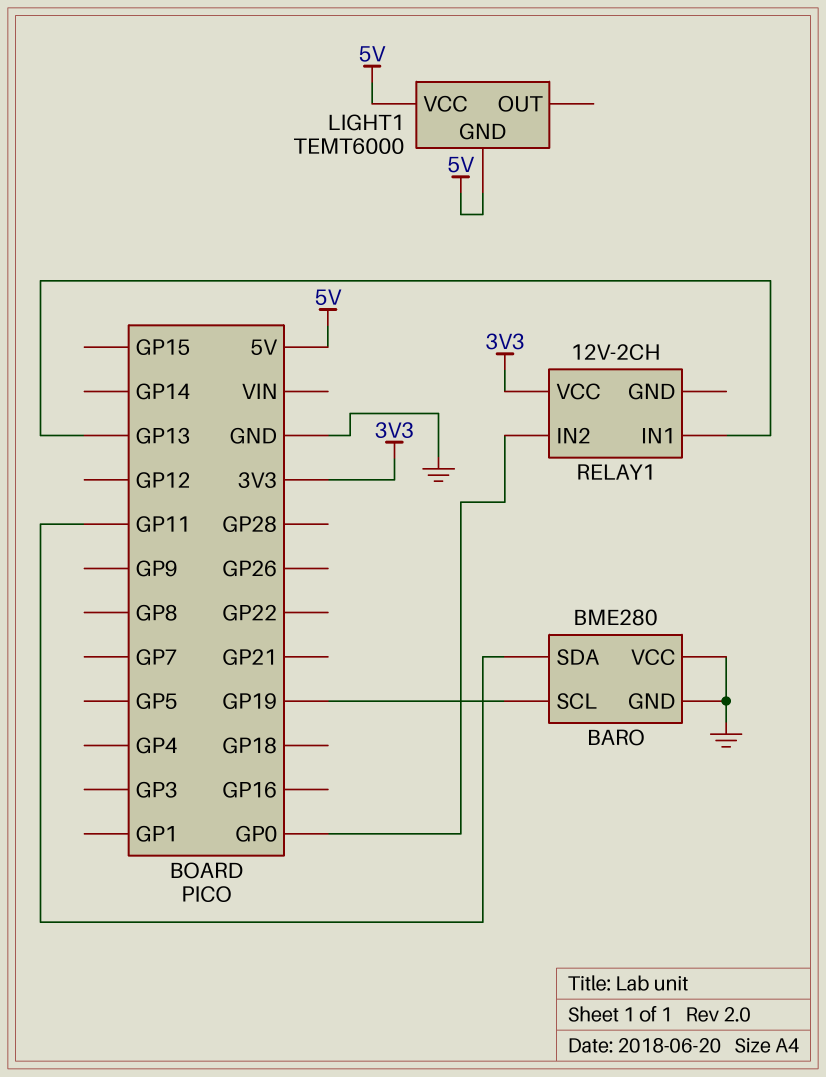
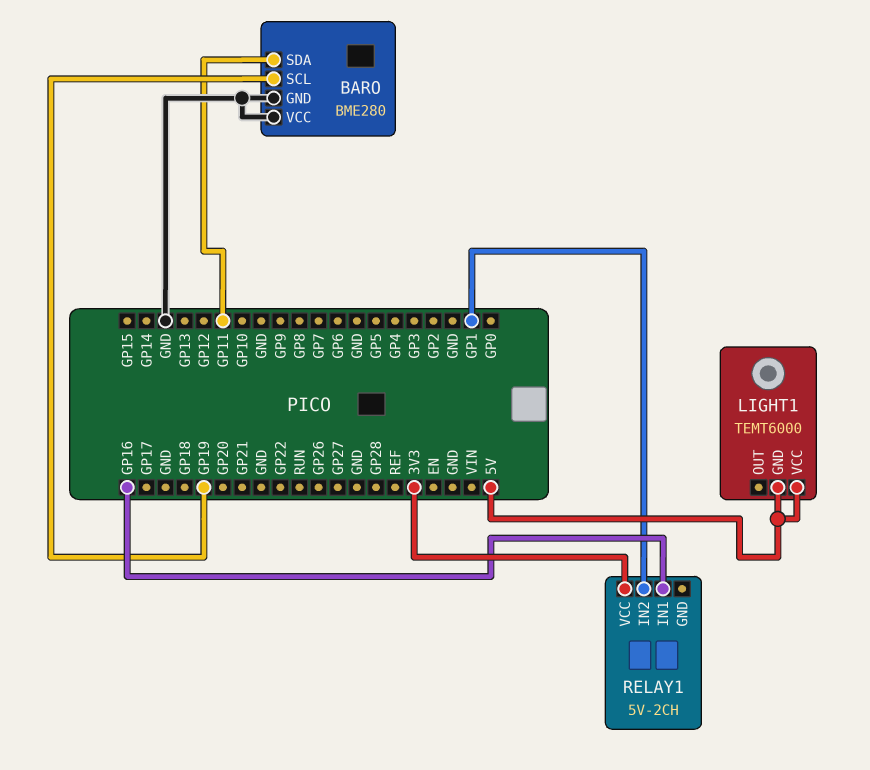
RELAY1: 12V-2CH -> 5V-2CH
RELAY1 pin IN1: GP13 -> GP16
RELAY1 pin IN2: GP0 -> GP1

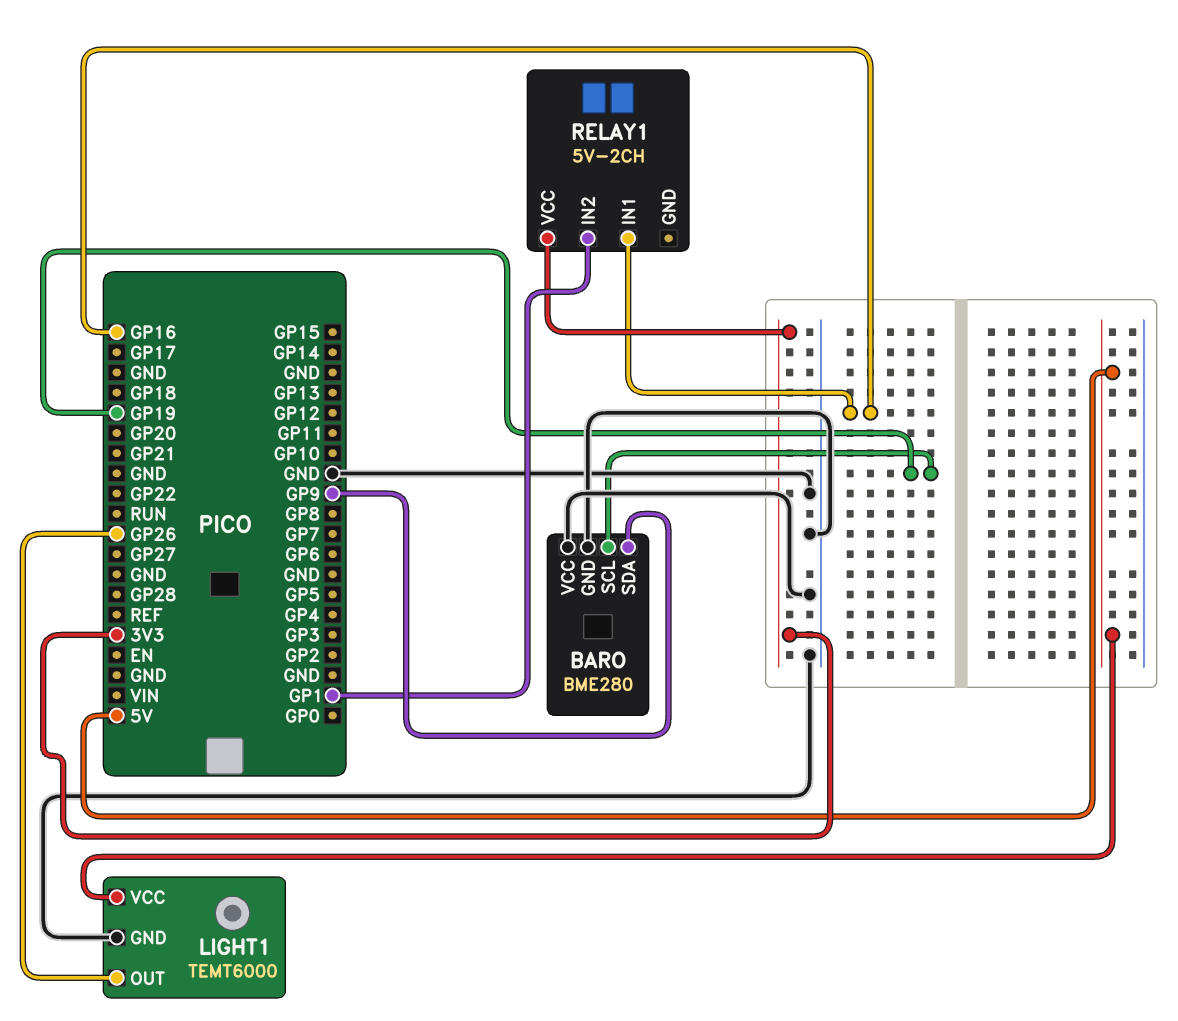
BARO pin SDA: GP11 -> GP9
LIGHT1 pin GND: 5V -> GND
LIGHT1 pin OUT: none -> GP26

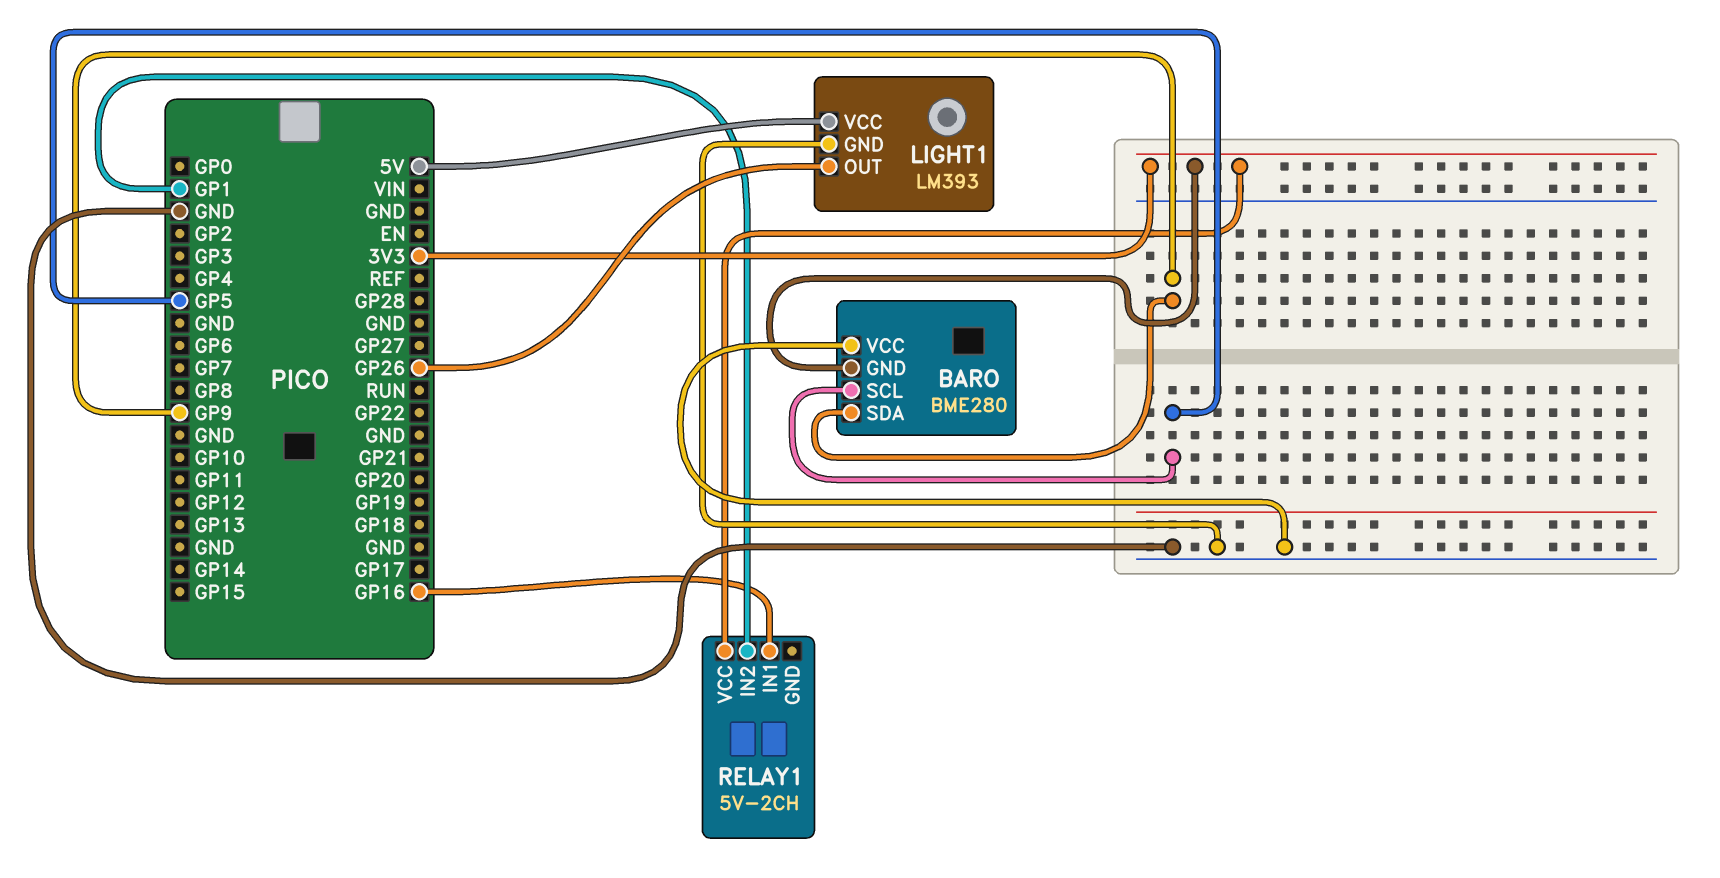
BARO pin GND: GND -> 3V3
BARO pin SCL: GP19 -> GP5
LIGHT1: TEMT6000 -> LM393

